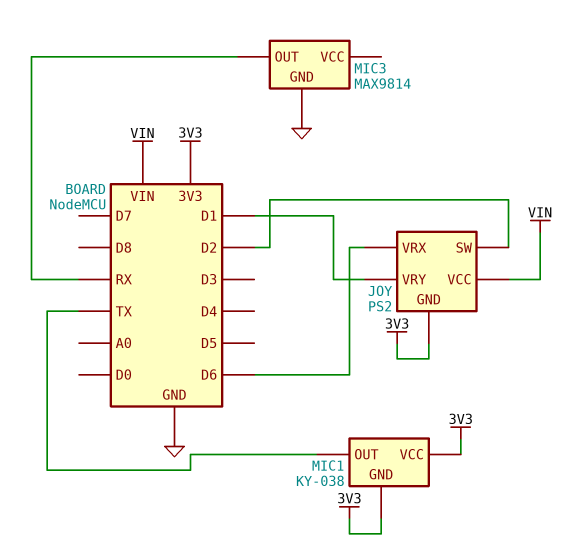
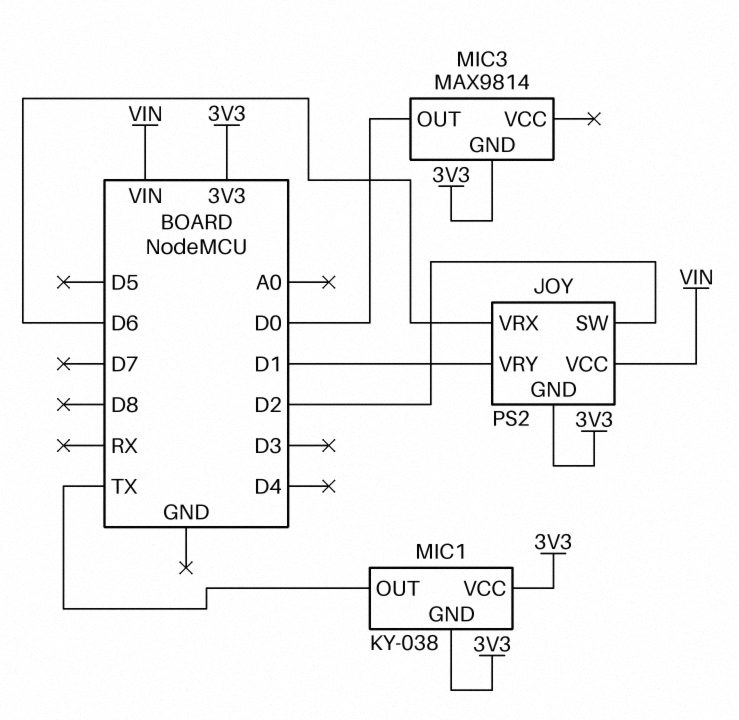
MIC3 pin GND: GND -> 3V3
MIC3 pin OUT: RX -> D0

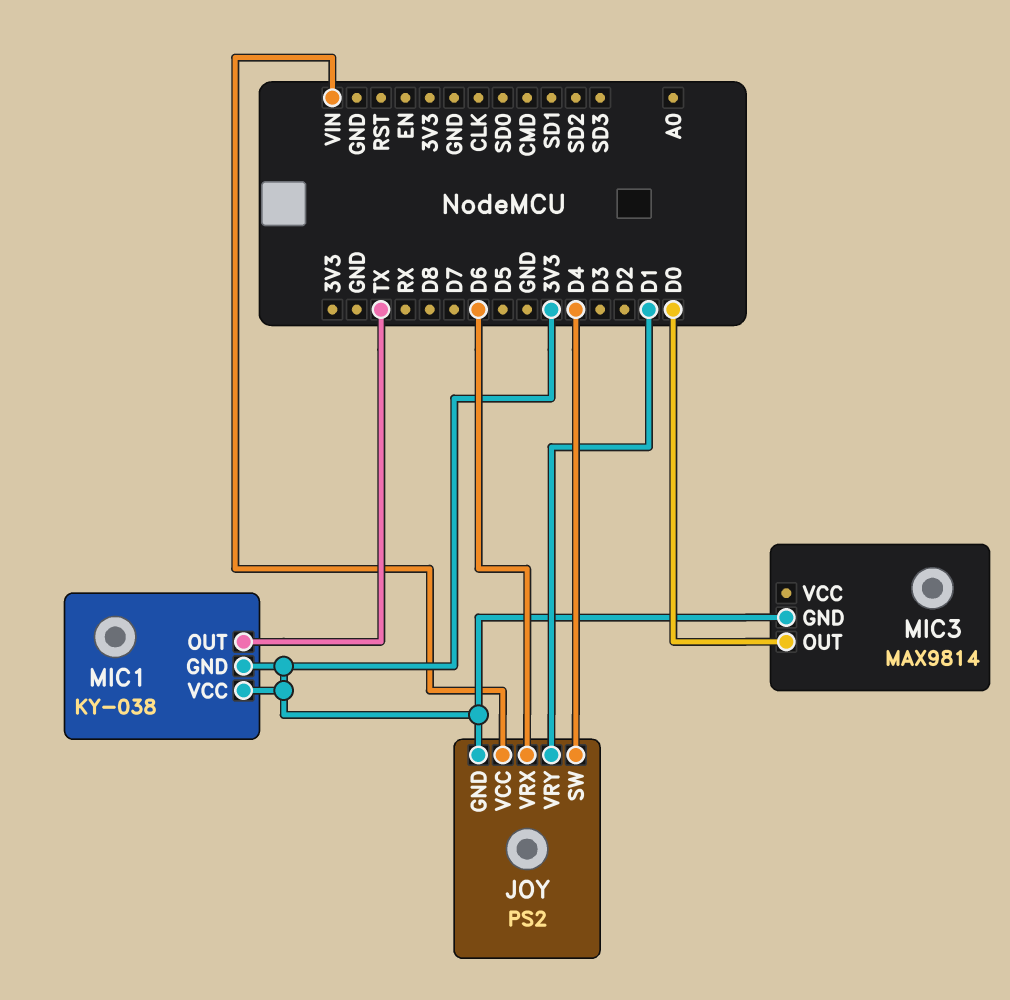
JOY pin SW: D2 -> D4

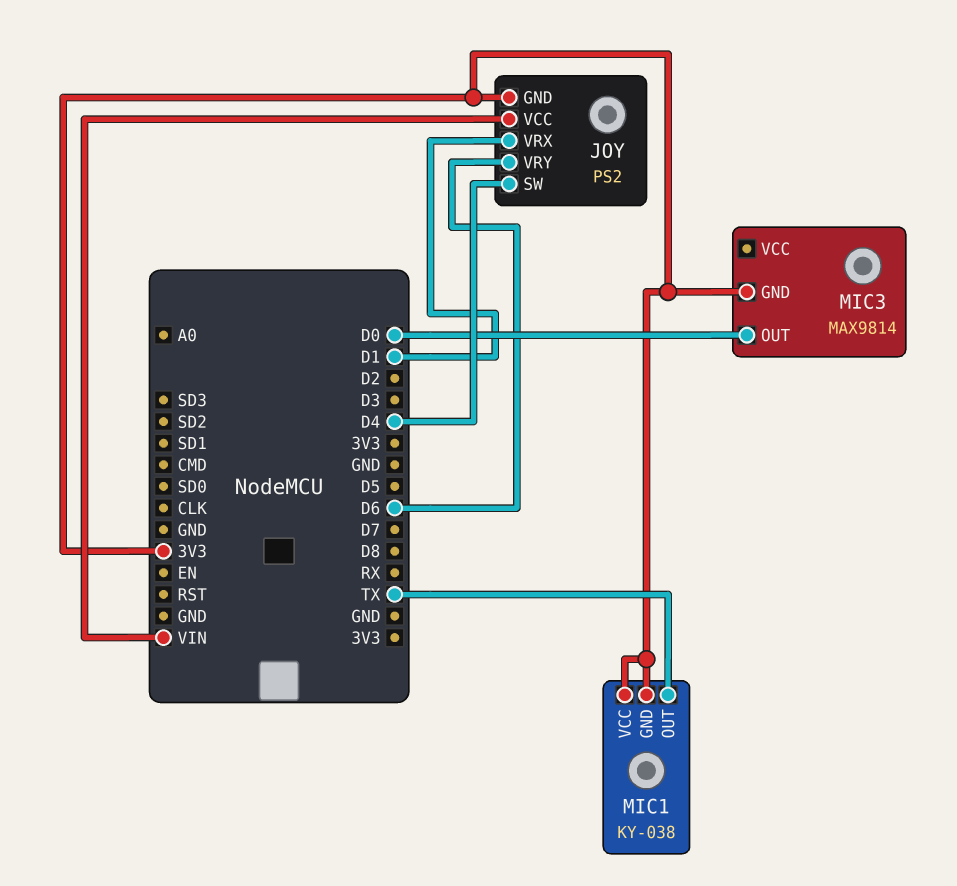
JOY pin VRX: D6 -> D1
JOY pin VRY: D1 -> D6

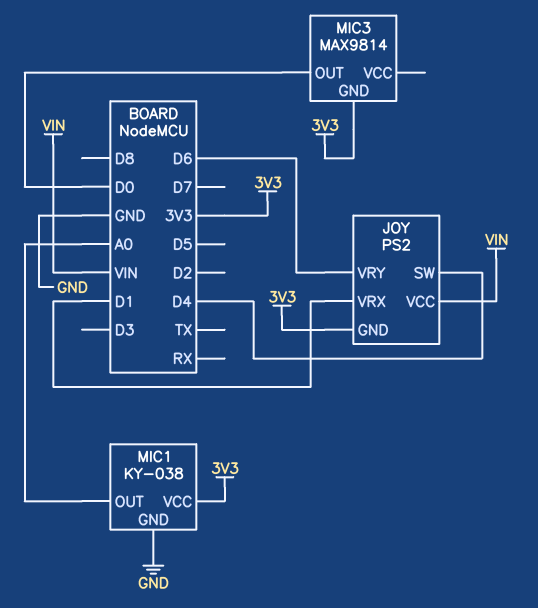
MIC1 pin GND: 3V3 -> GND
MIC1 pin OUT: TX -> A0

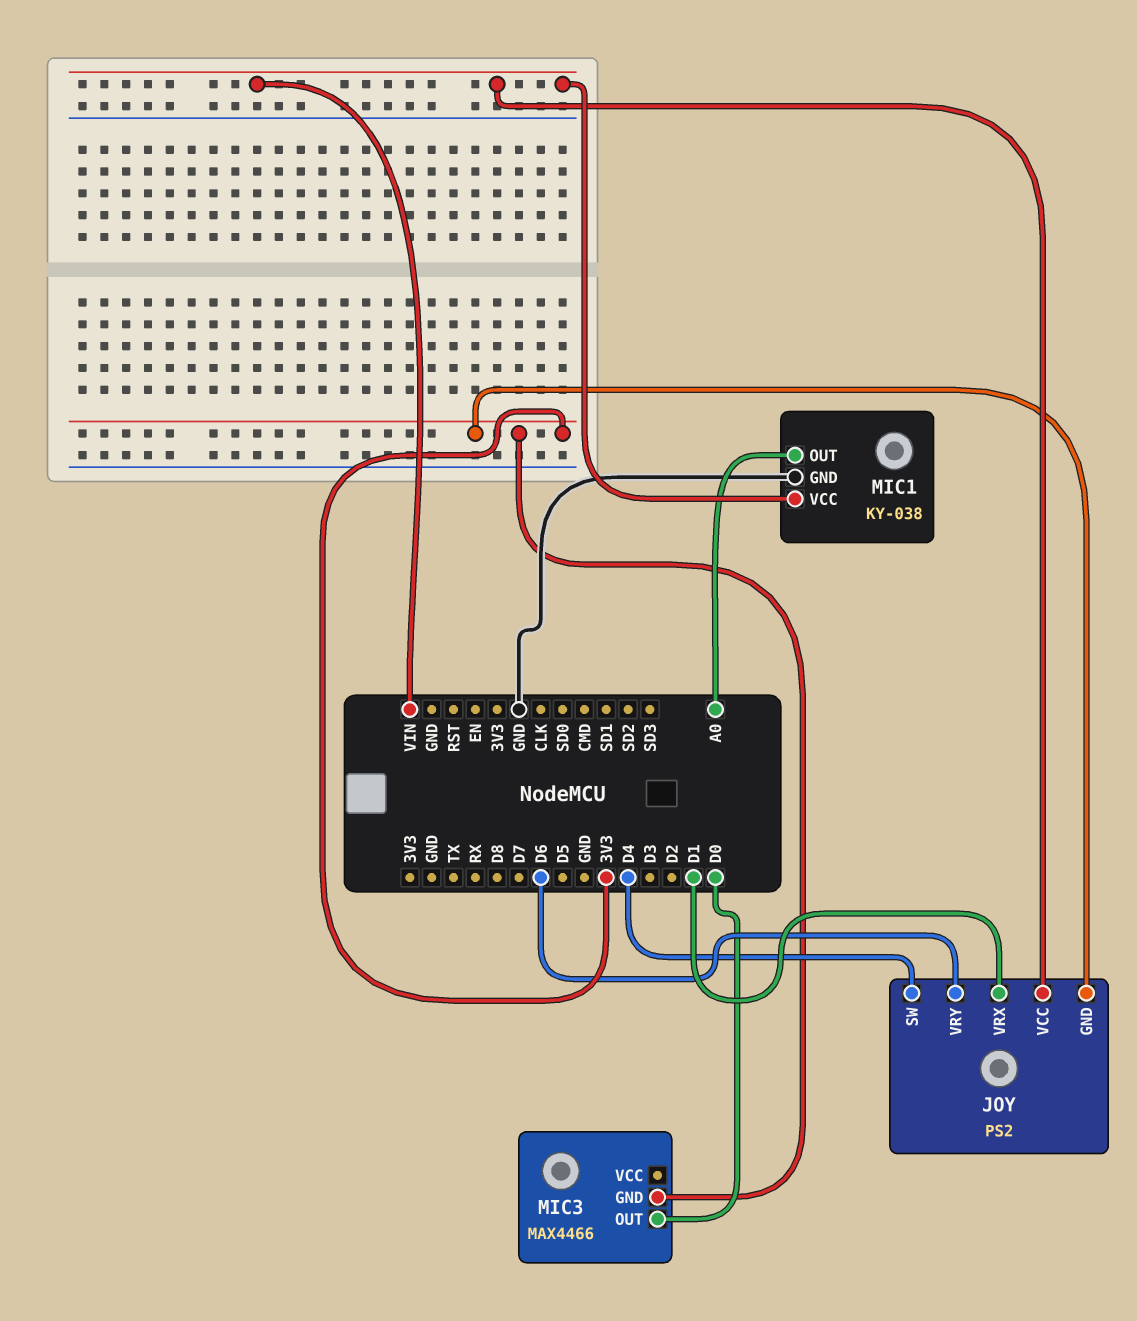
MIC1 pin VCC: 3V3 -> VIN
MIC3: MAX9814 -> MAX4466

